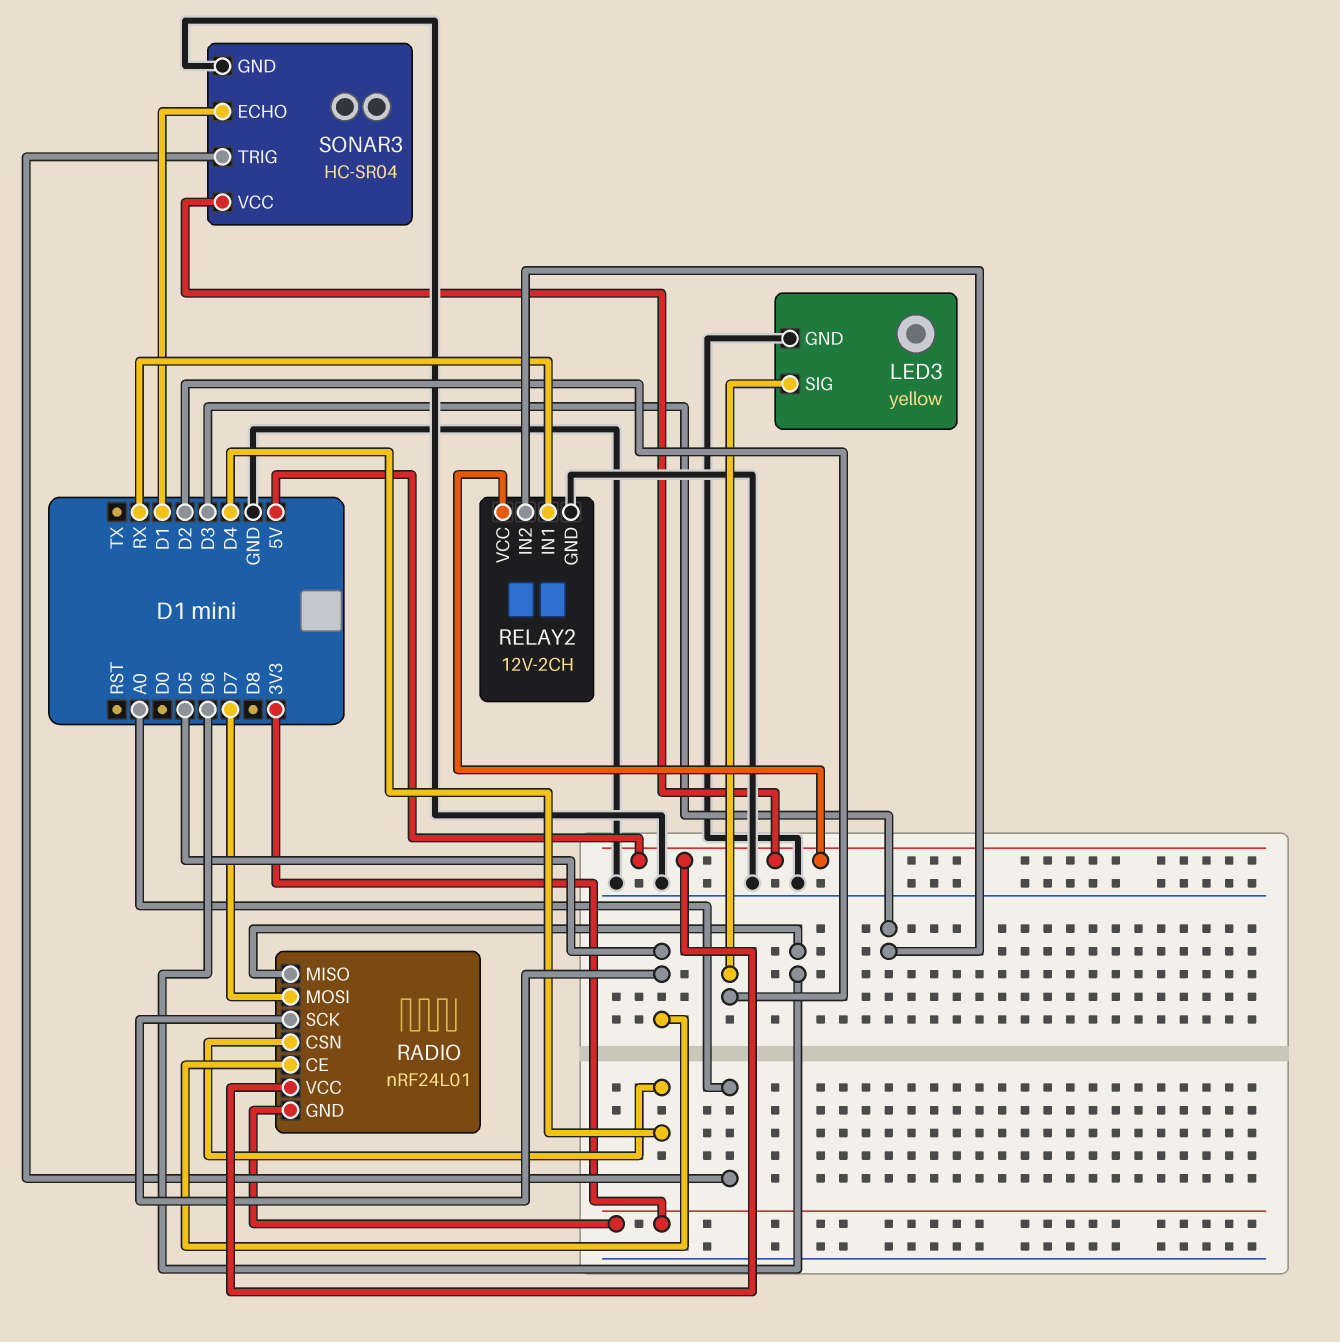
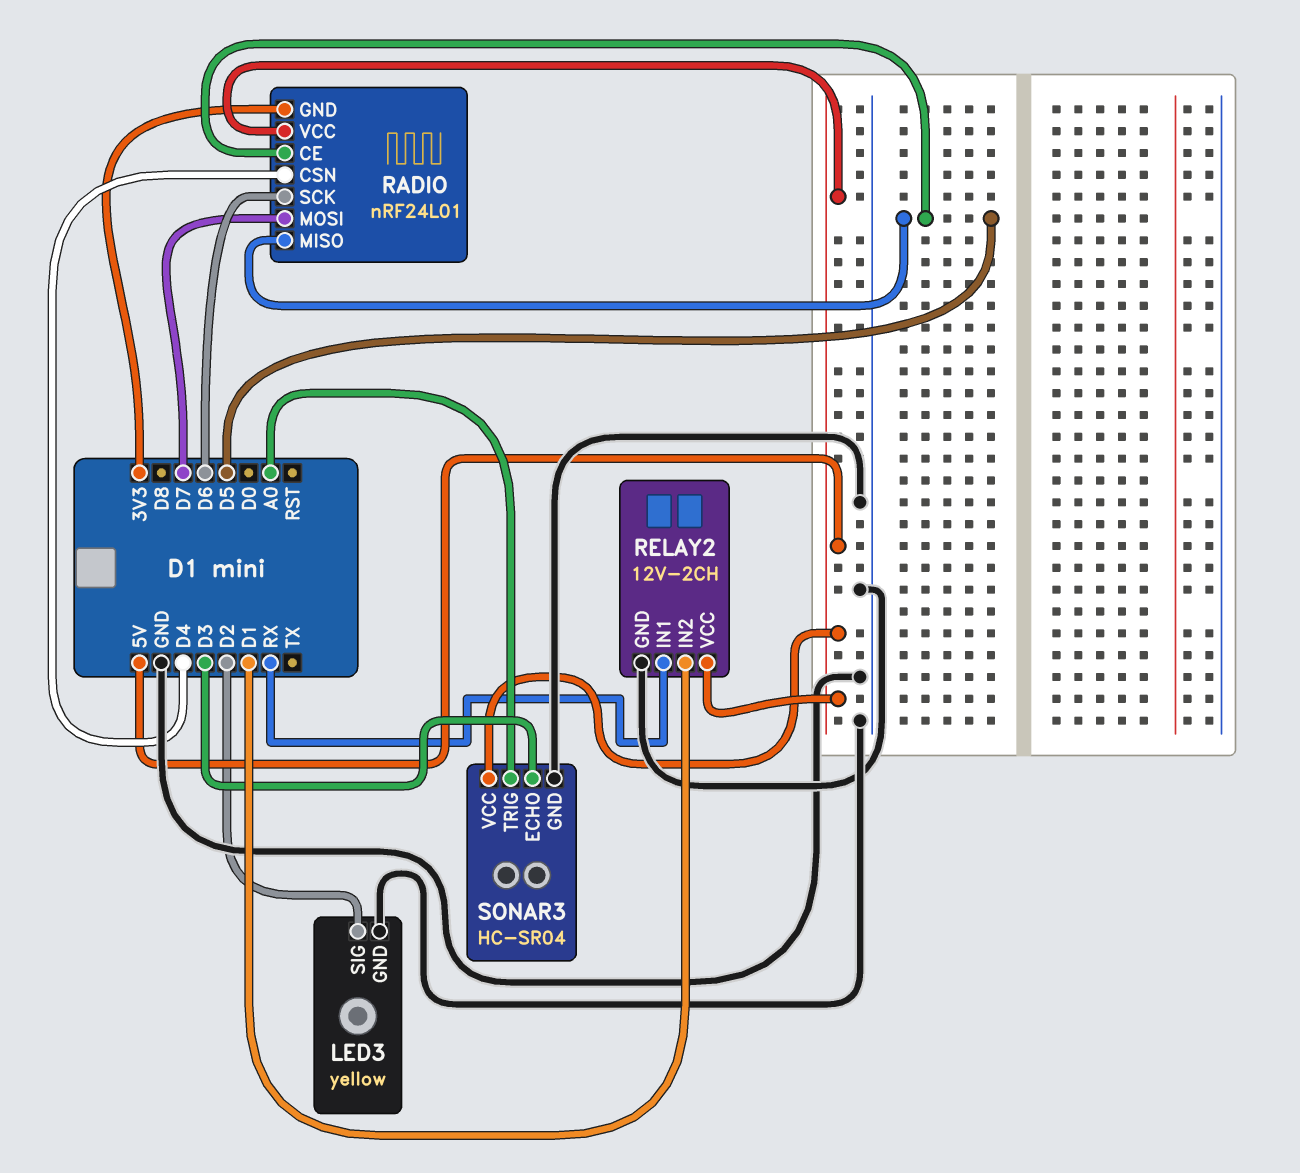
RADIO pin MISO: D6 -> D5
RADIO pin SCK: D5 -> D6
RELAY2 pin IN2: D3 -> D1
SONAR3 pin ECHO: D1 -> D3

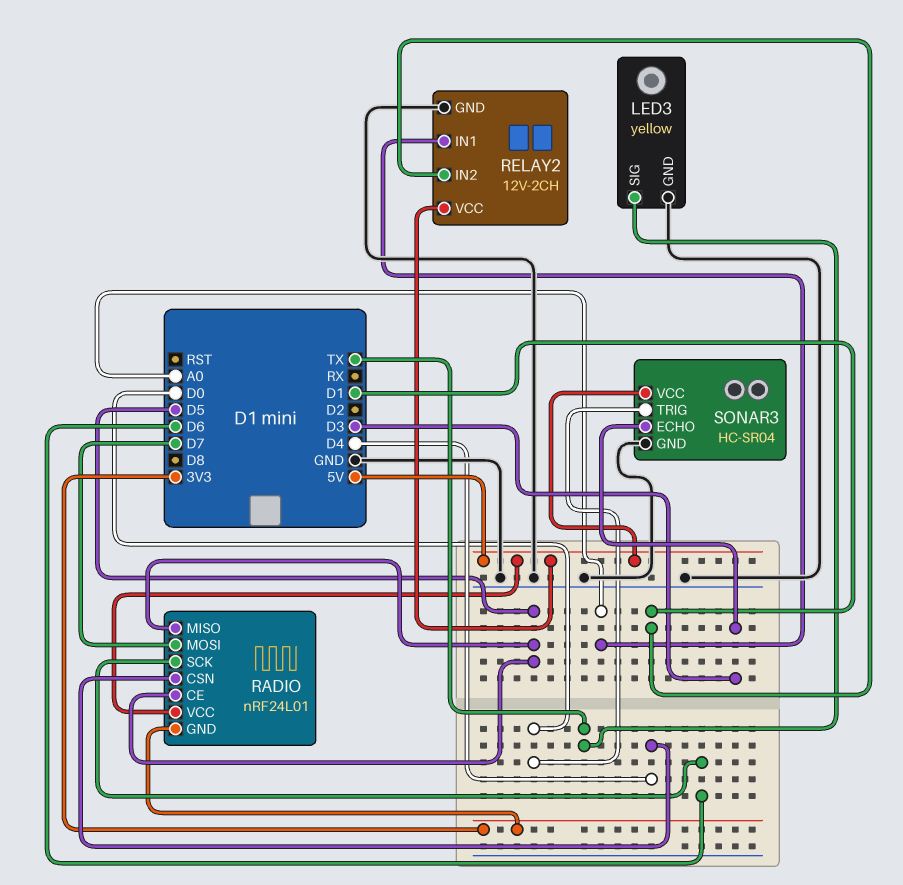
LED3 pin SIG: D2 -> TX
RELAY2 pin IN1: RX -> A0
SONAR3 pin TRIG: A0 -> D0

